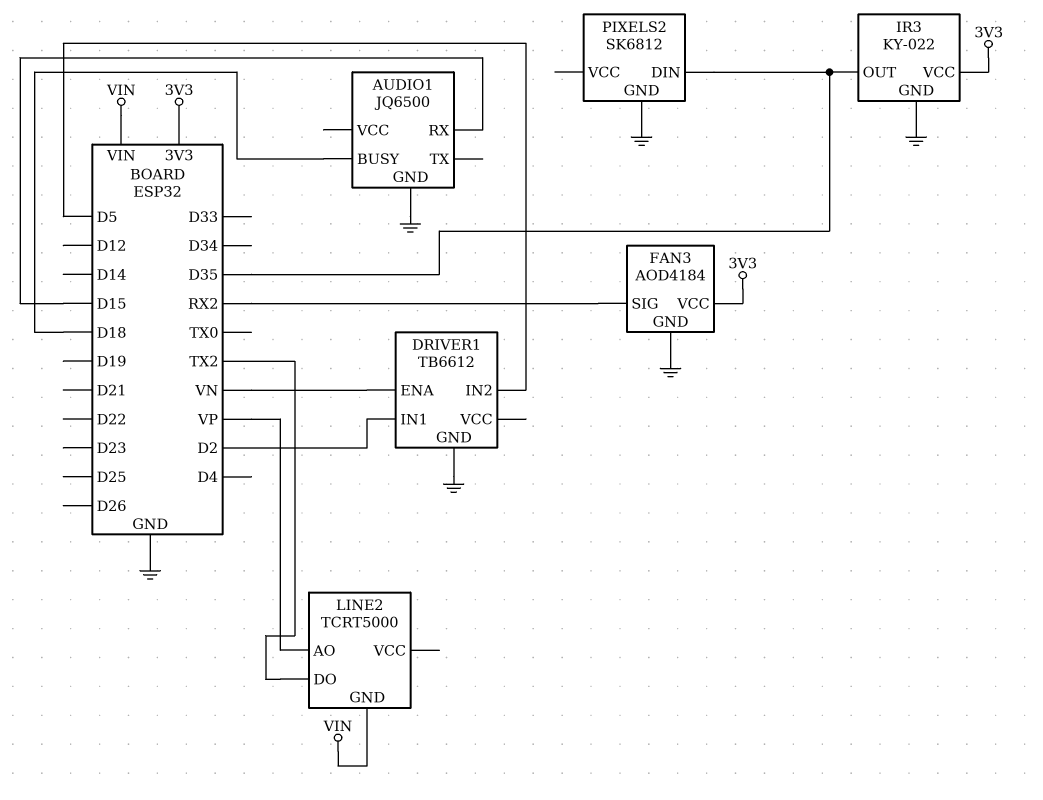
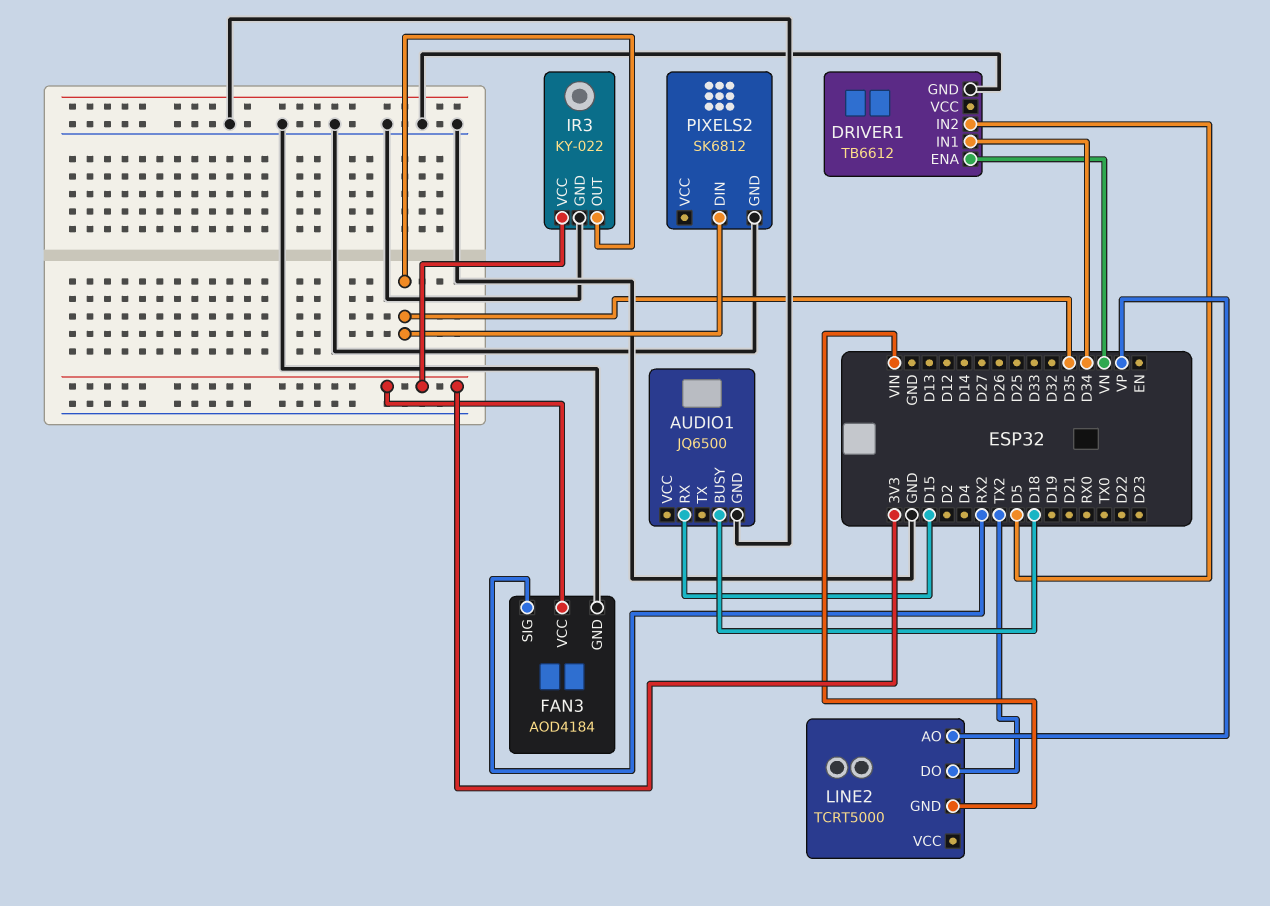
DRIVER1 pin IN1: D2 -> D34

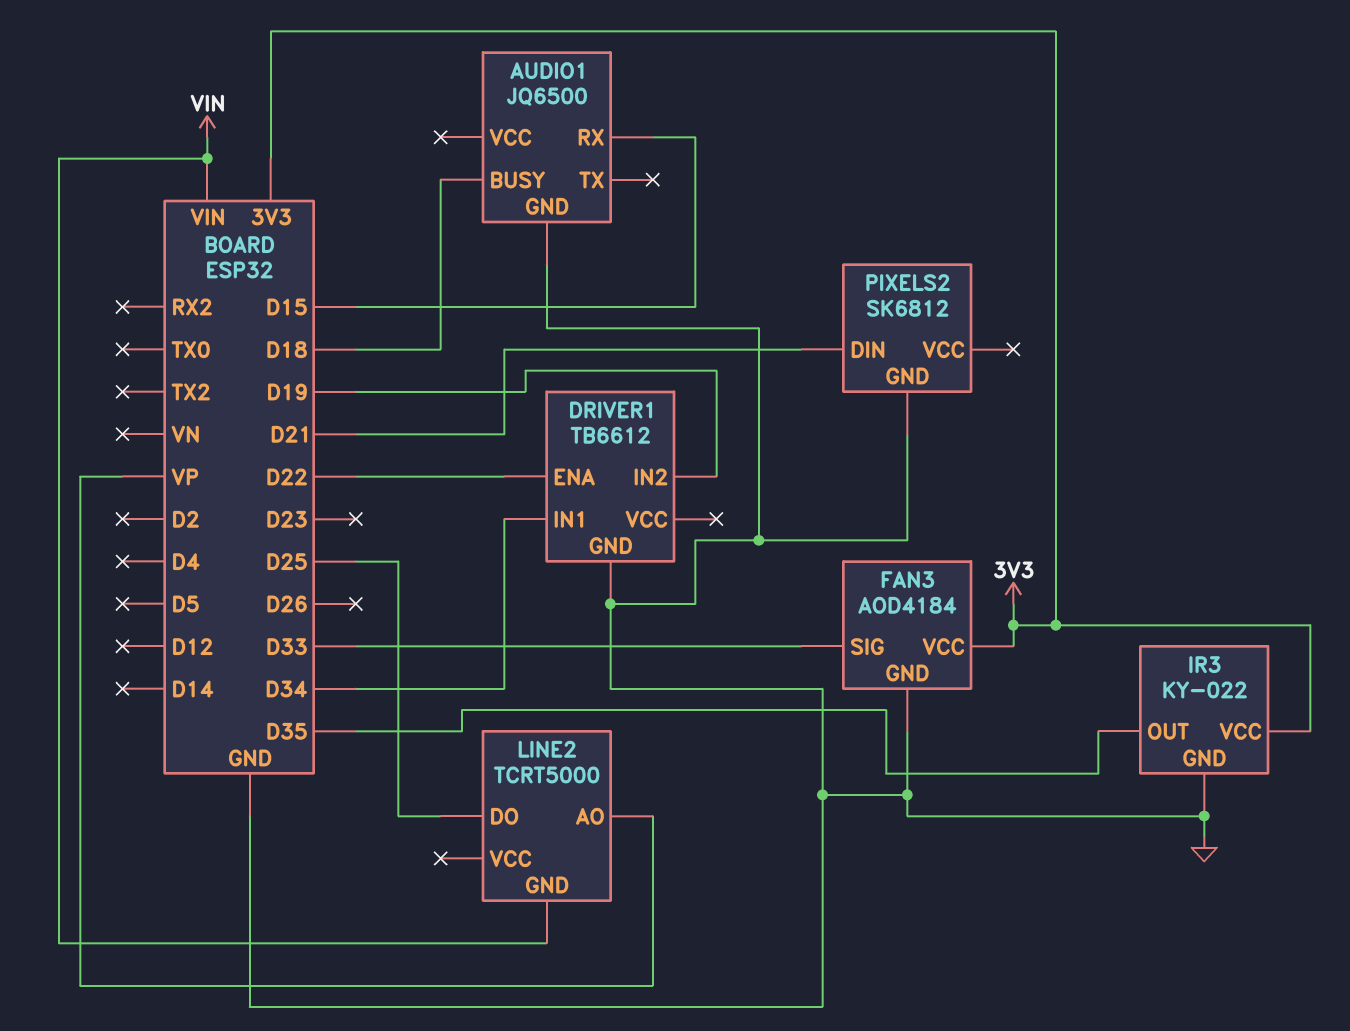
DRIVER1 pin ENA: VN -> D22
DRIVER1 pin IN2: D5 -> D19
FAN3 pin SIG: RX2 -> D33
LINE2 pin DO: TX2 -> D25
PIXELS2 pin DIN: D35 -> D21

